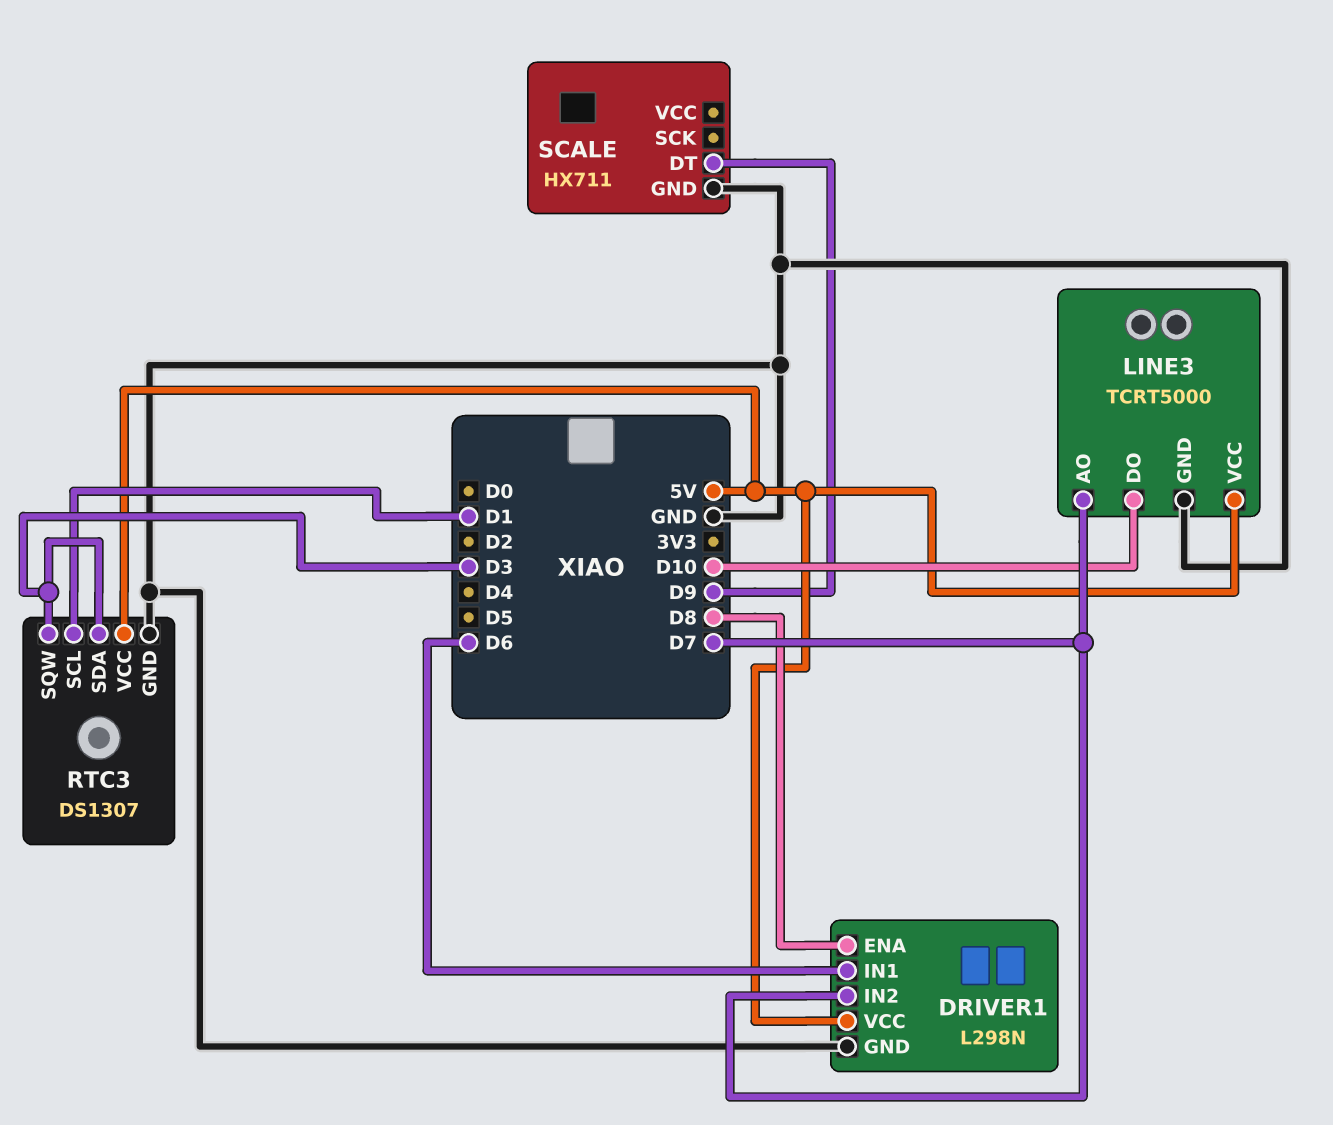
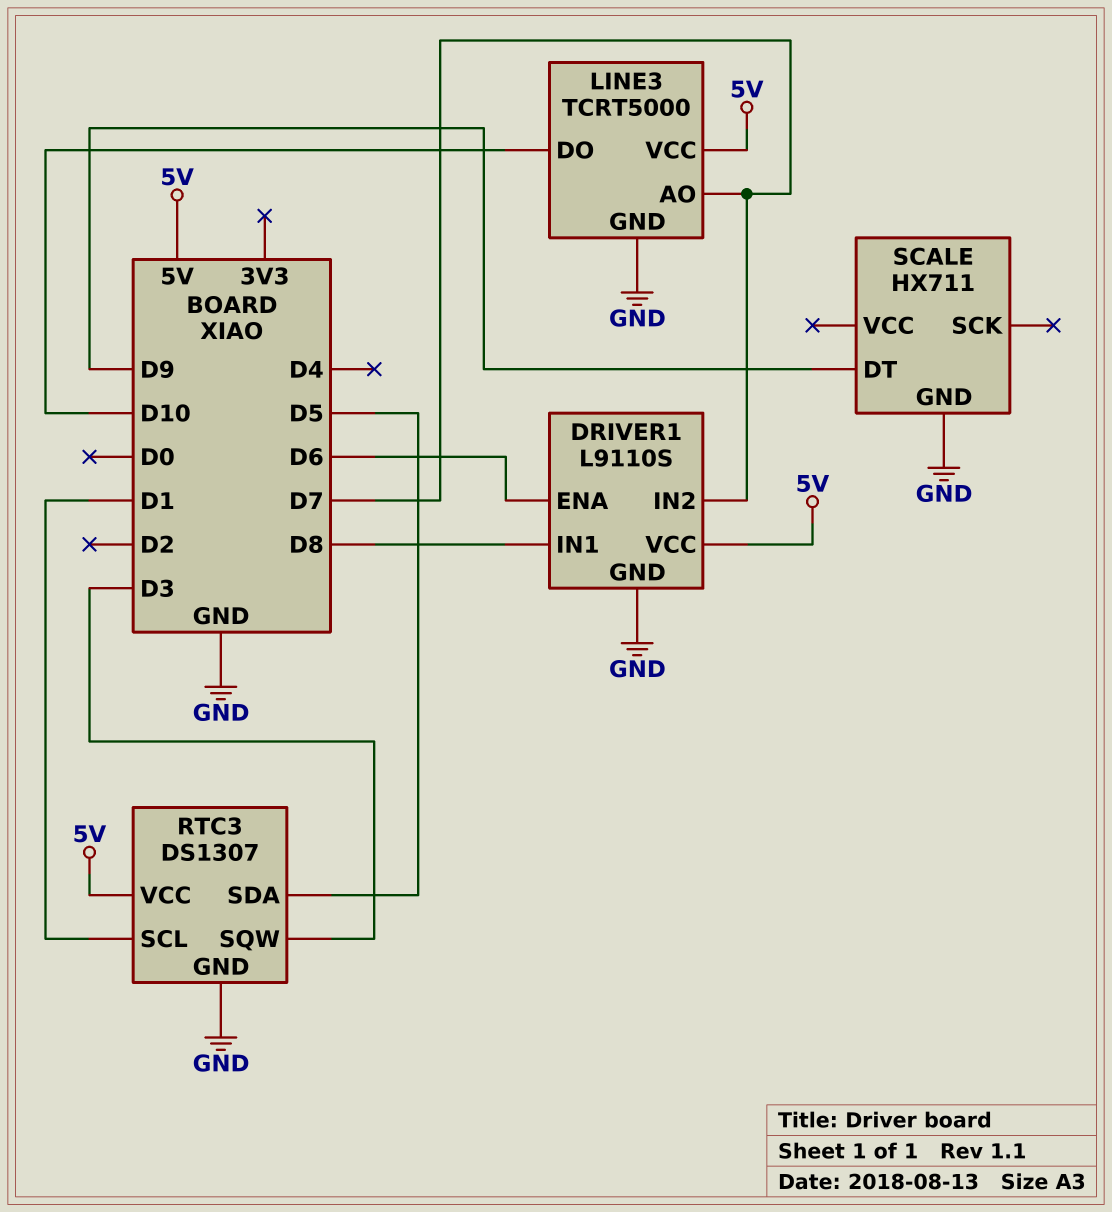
DRIVER1: L298N -> L9110S
DRIVER1 pin ENA: D8 -> D6
DRIVER1 pin IN1: D6 -> D8
RTC3 pin SDA: D3 -> D5

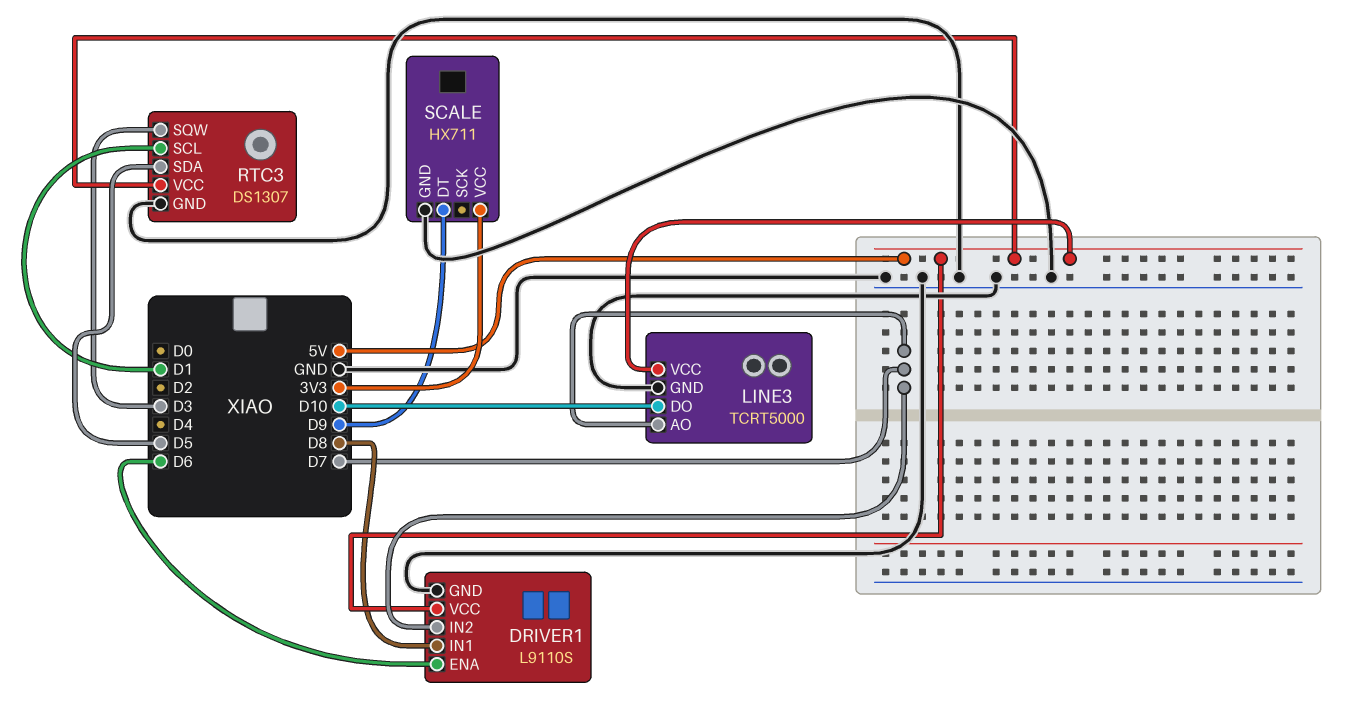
SCALE pin VCC: none -> 3V3

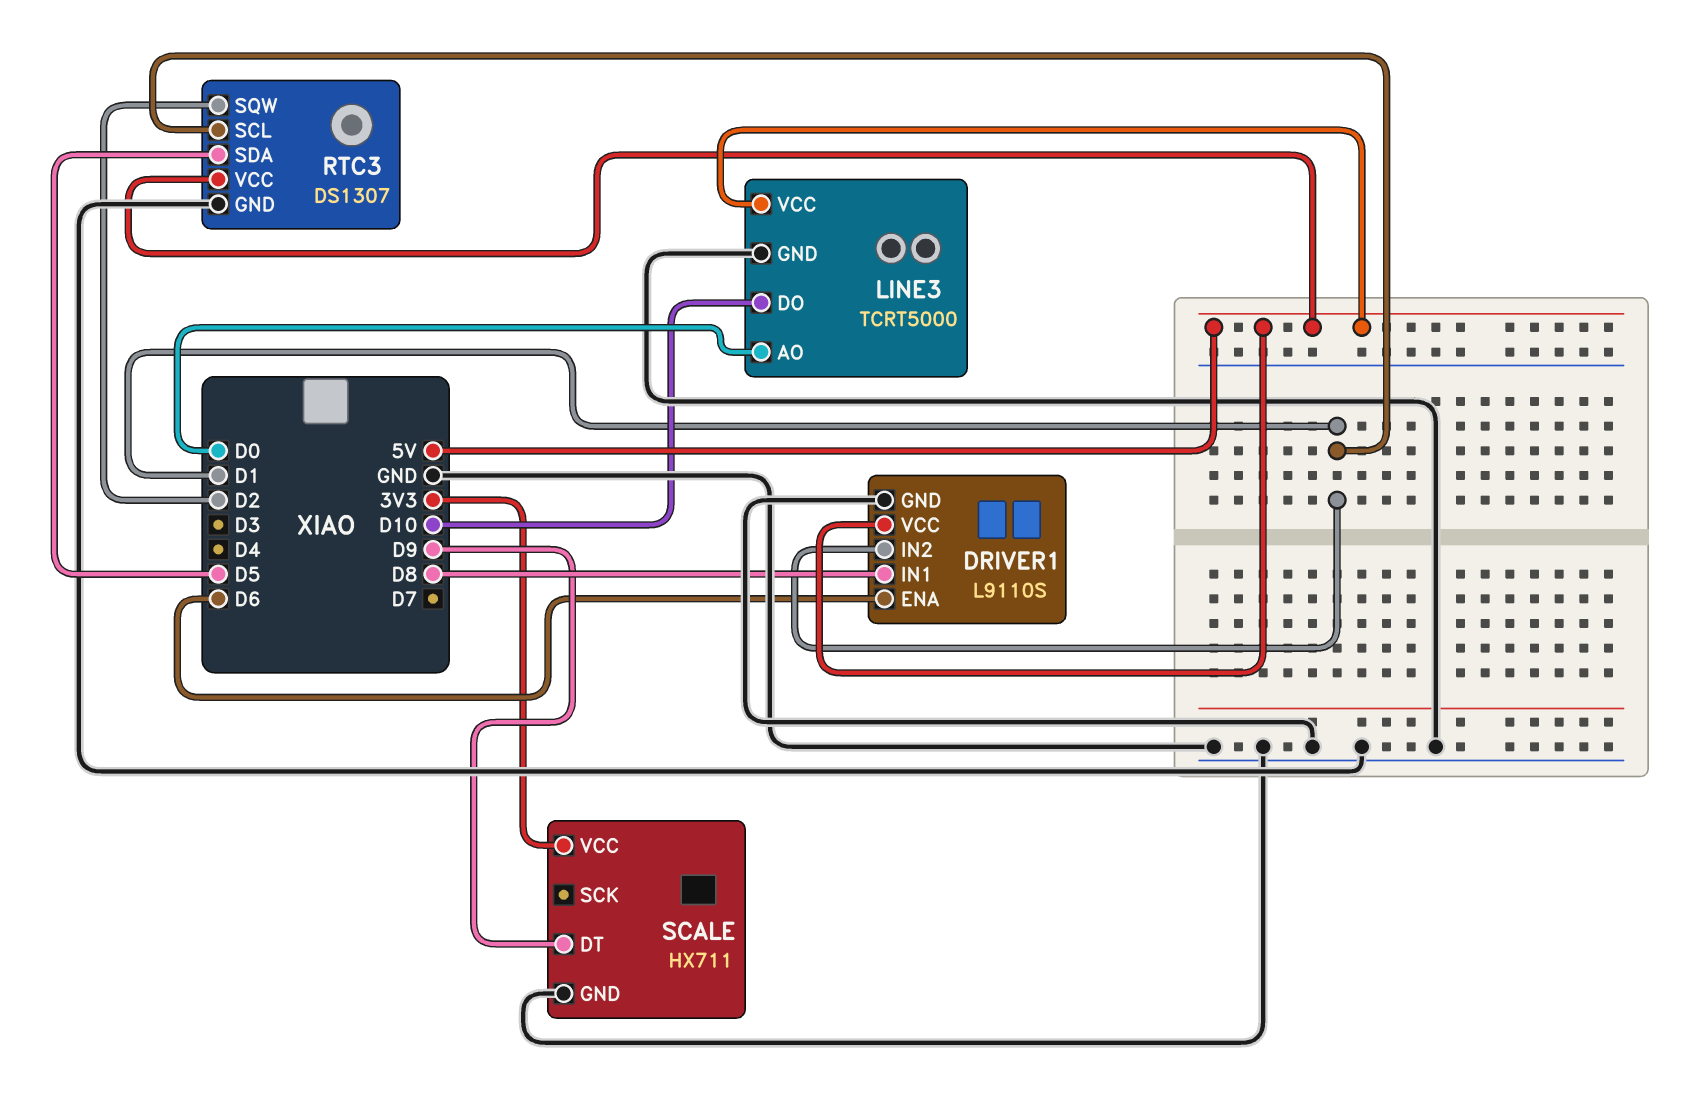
DRIVER1 pin IN2: D7 -> D1
LINE3 pin AO: D7 -> D0
RTC3 pin SQW: D3 -> D2

